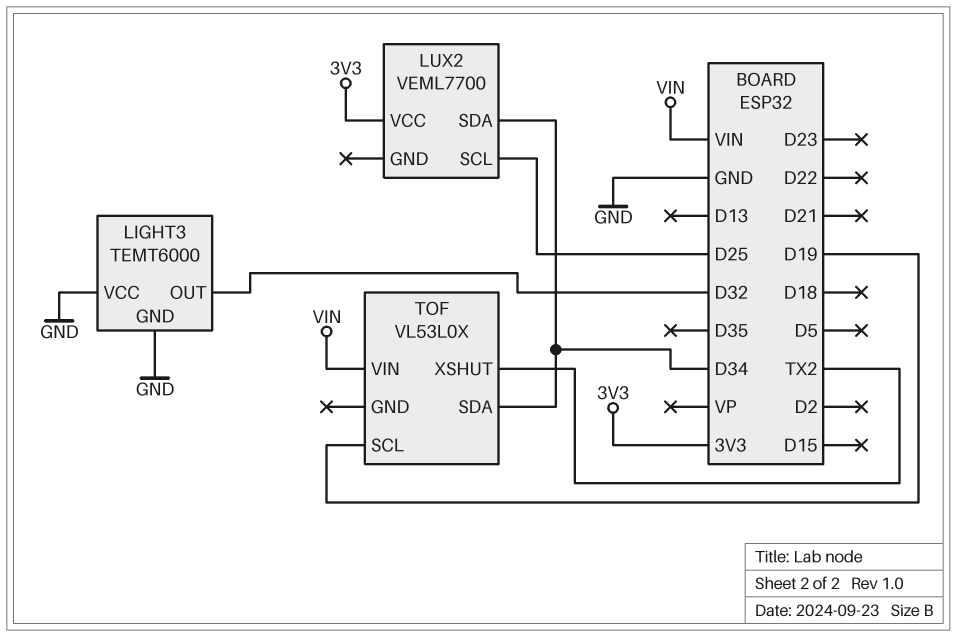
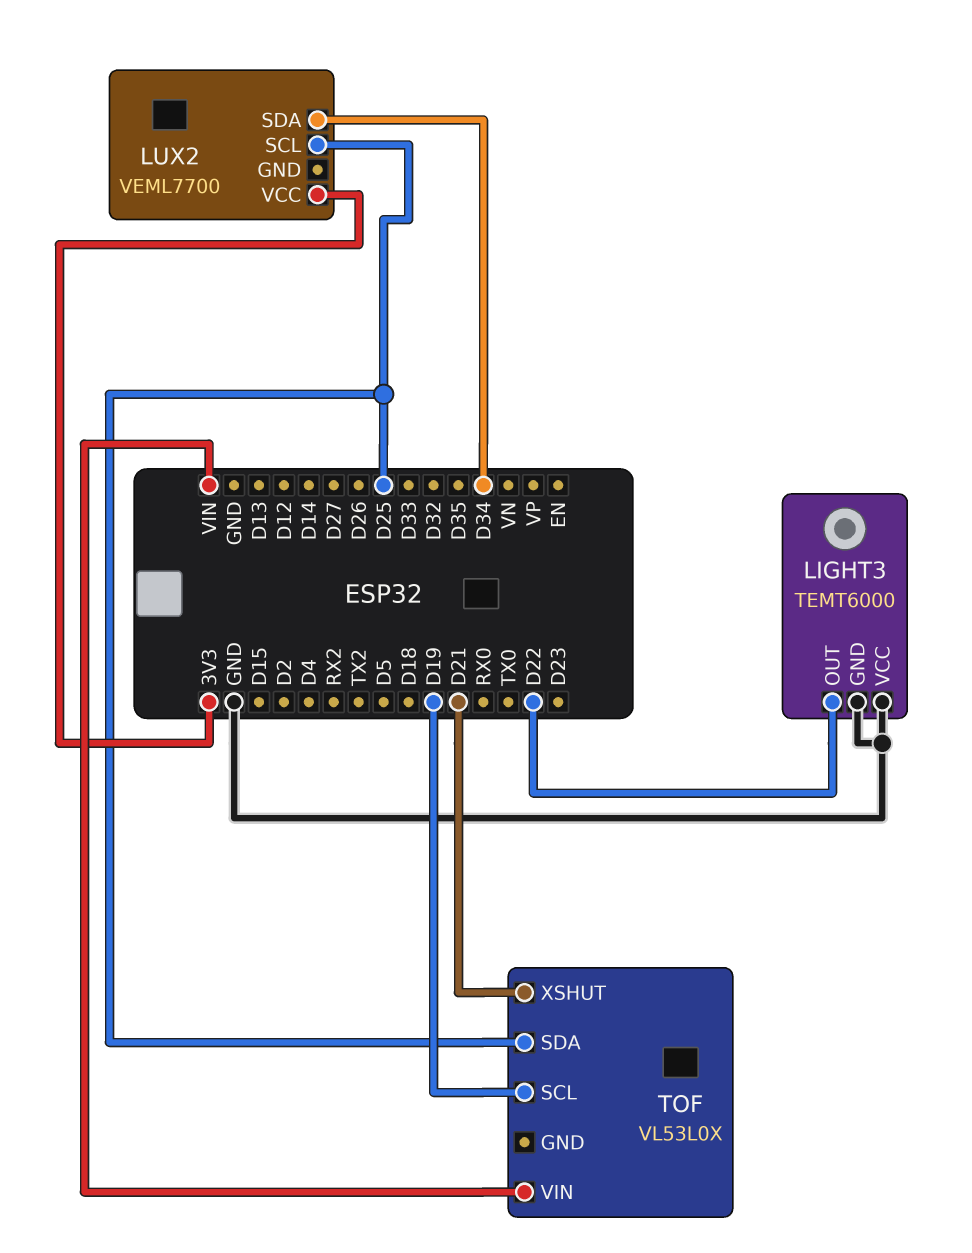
LIGHT3 pin OUT: D32 -> D22
TOF pin SDA: D34 -> D25
TOF pin XSHUT: TX2 -> D21

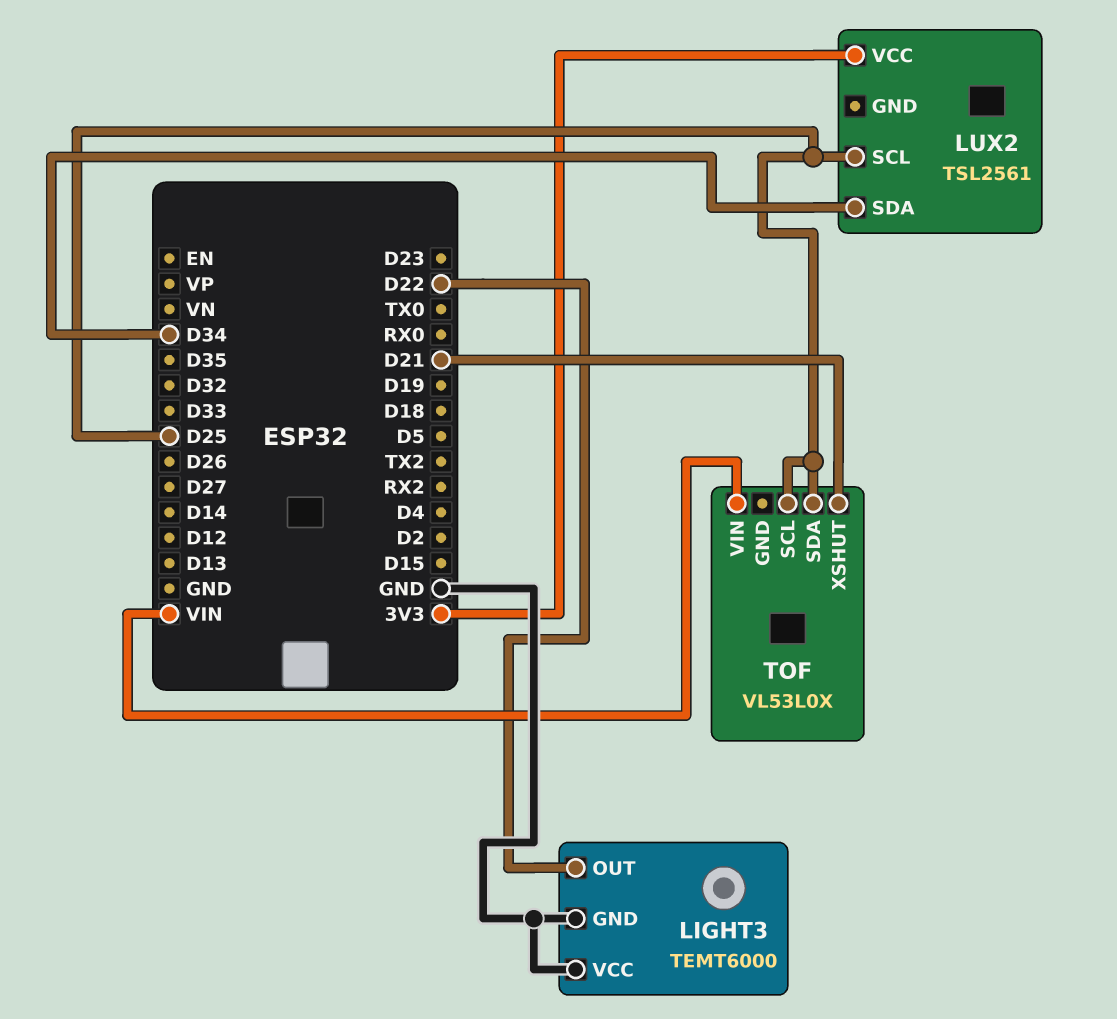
LUX2: VEML7700 -> TSL2561
TOF pin SCL: D19 -> D25

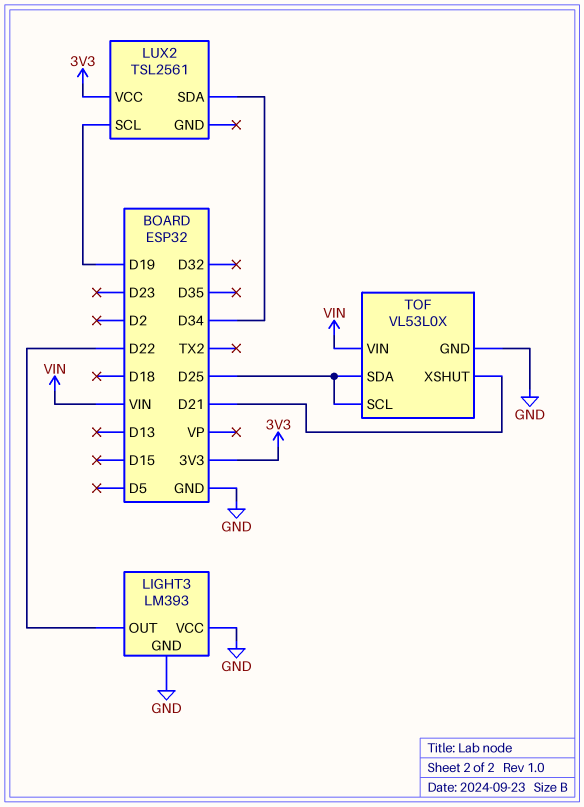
LIGHT3: TEMT6000 -> LM393
LUX2 pin SCL: D25 -> D19
TOF pin GND: none -> GND

